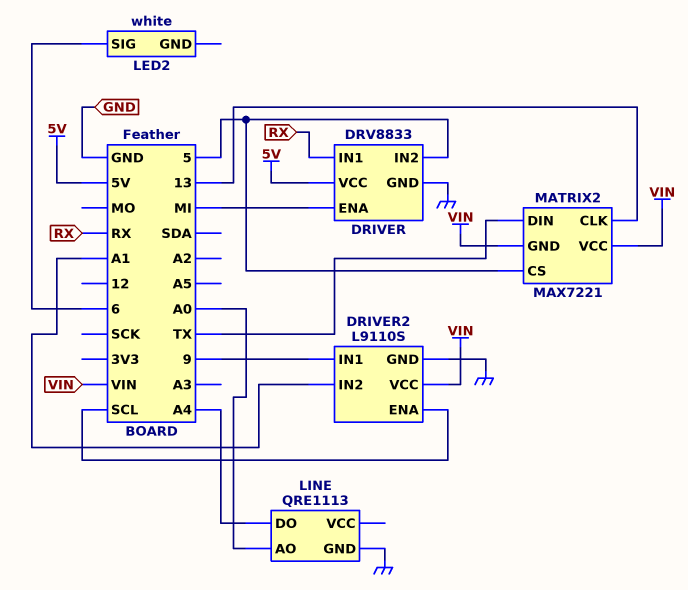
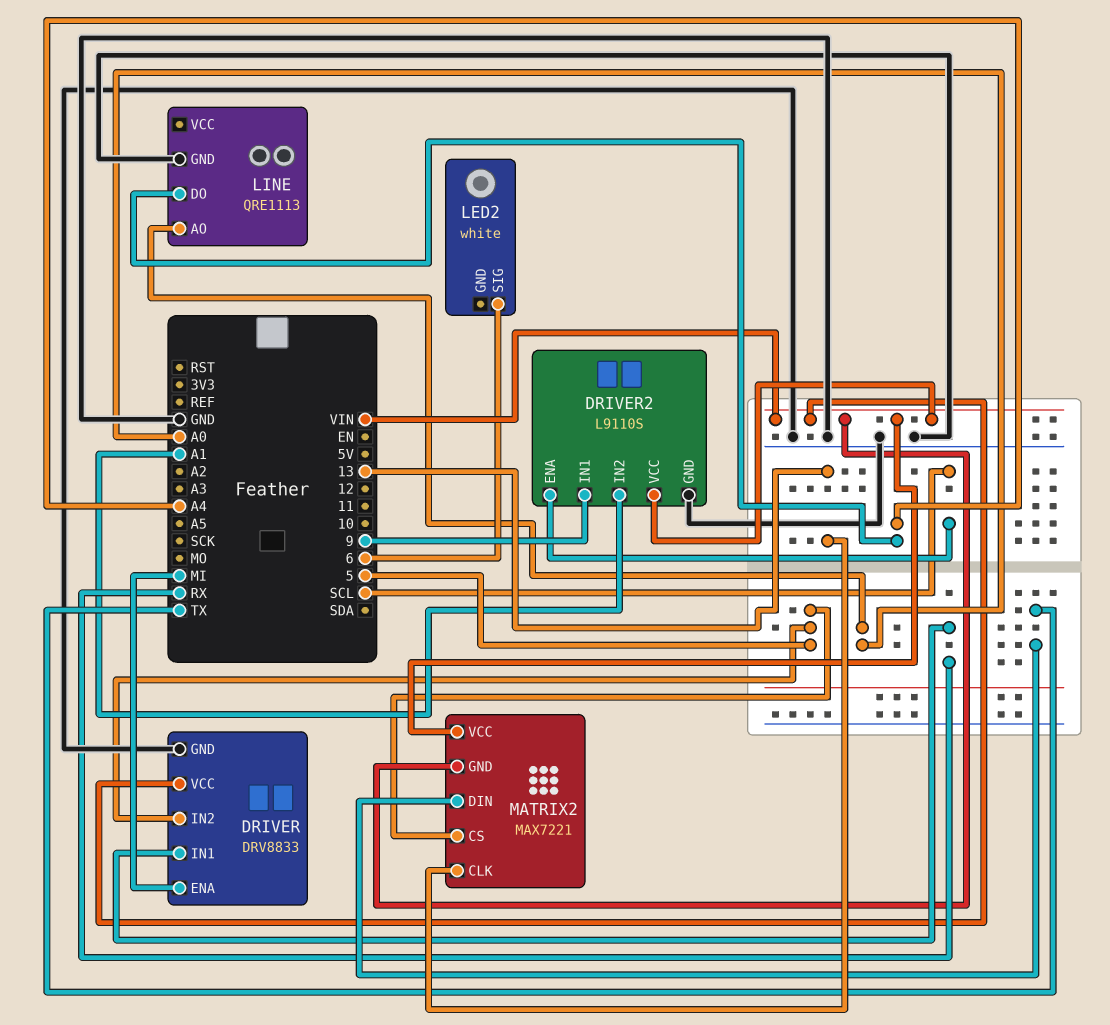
DRIVER pin VCC: 5V -> VIN

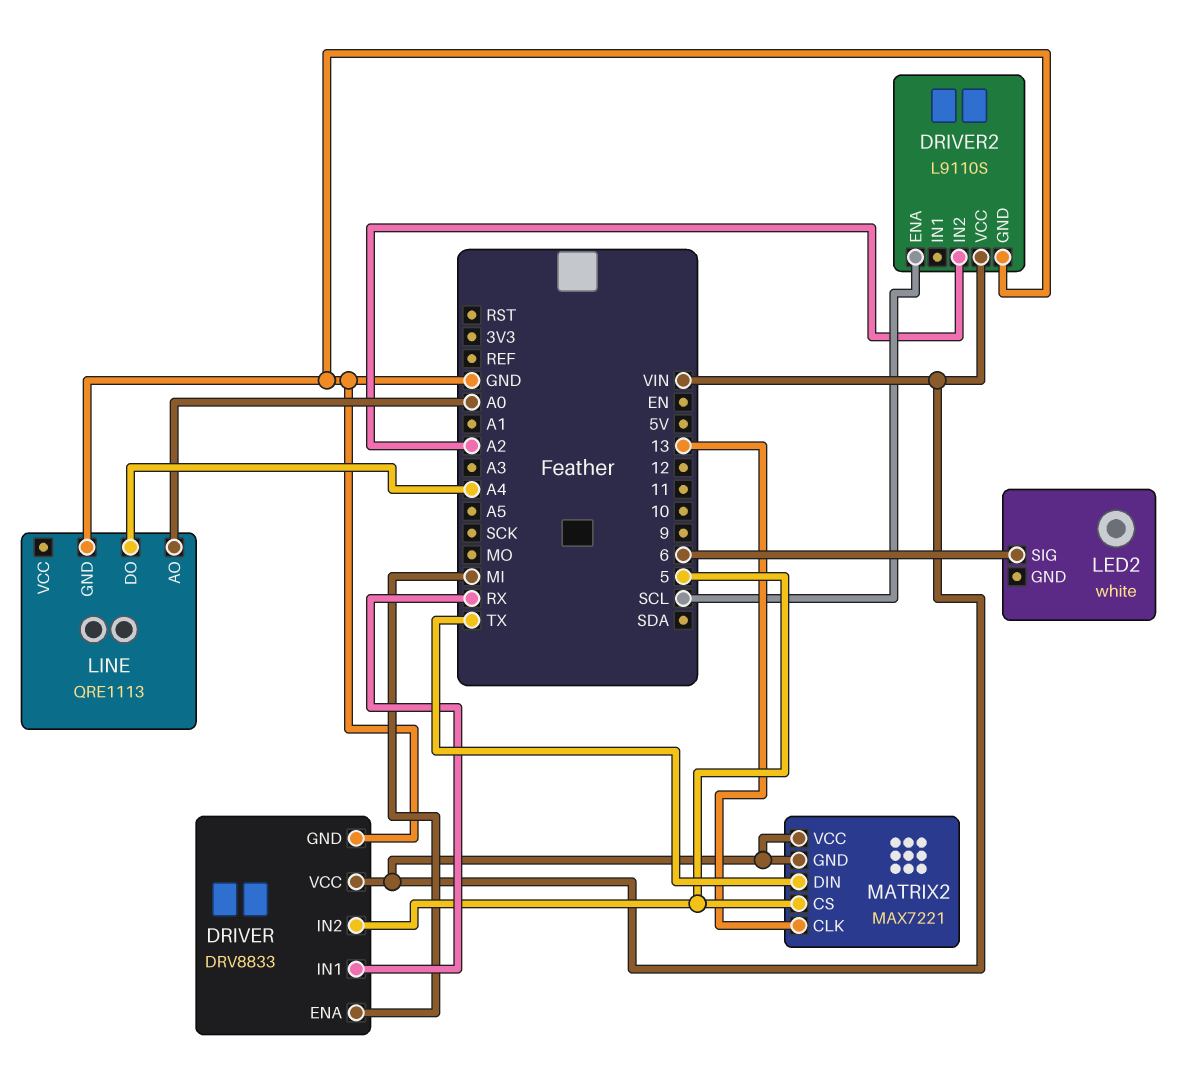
DRIVER2 pin IN1: 9 -> none
DRIVER2 pin IN2: A1 -> A2

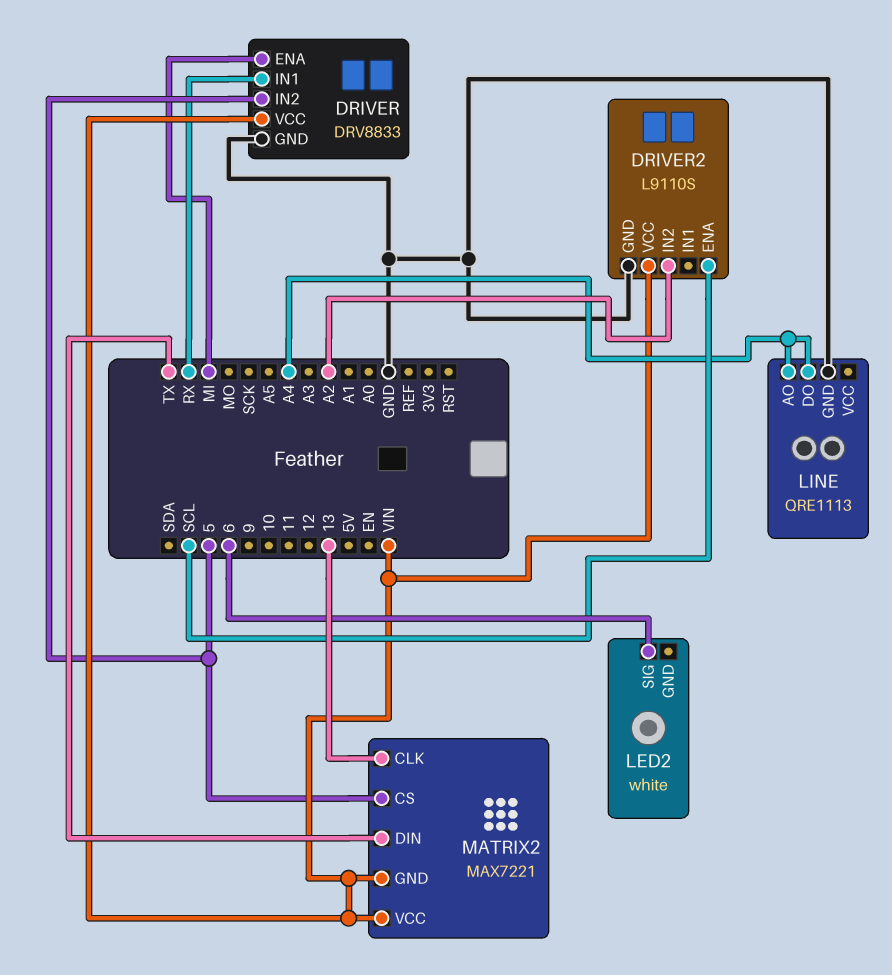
LINE pin AO: A0 -> A4

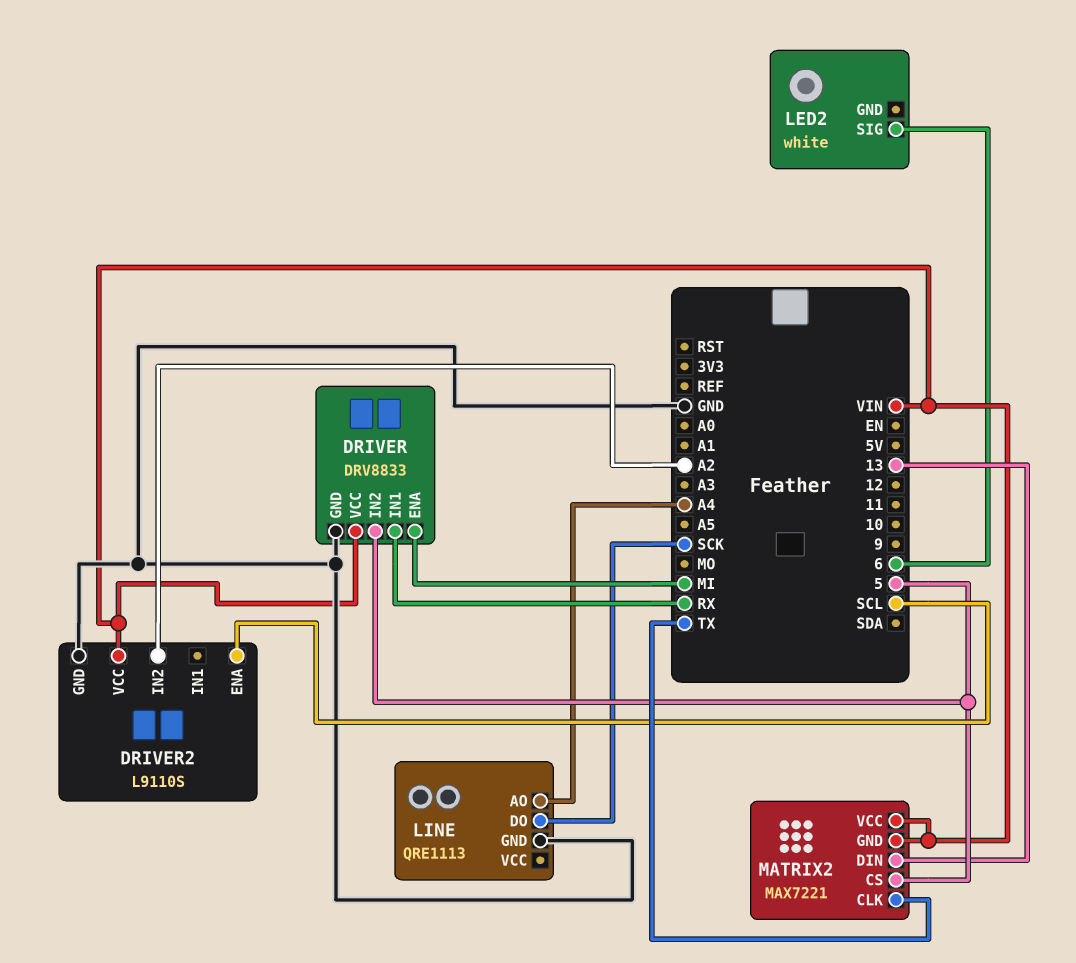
LINE pin DO: A4 -> SCK
MATRIX2 pin CLK: 13 -> TX
MATRIX2 pin DIN: TX -> 13

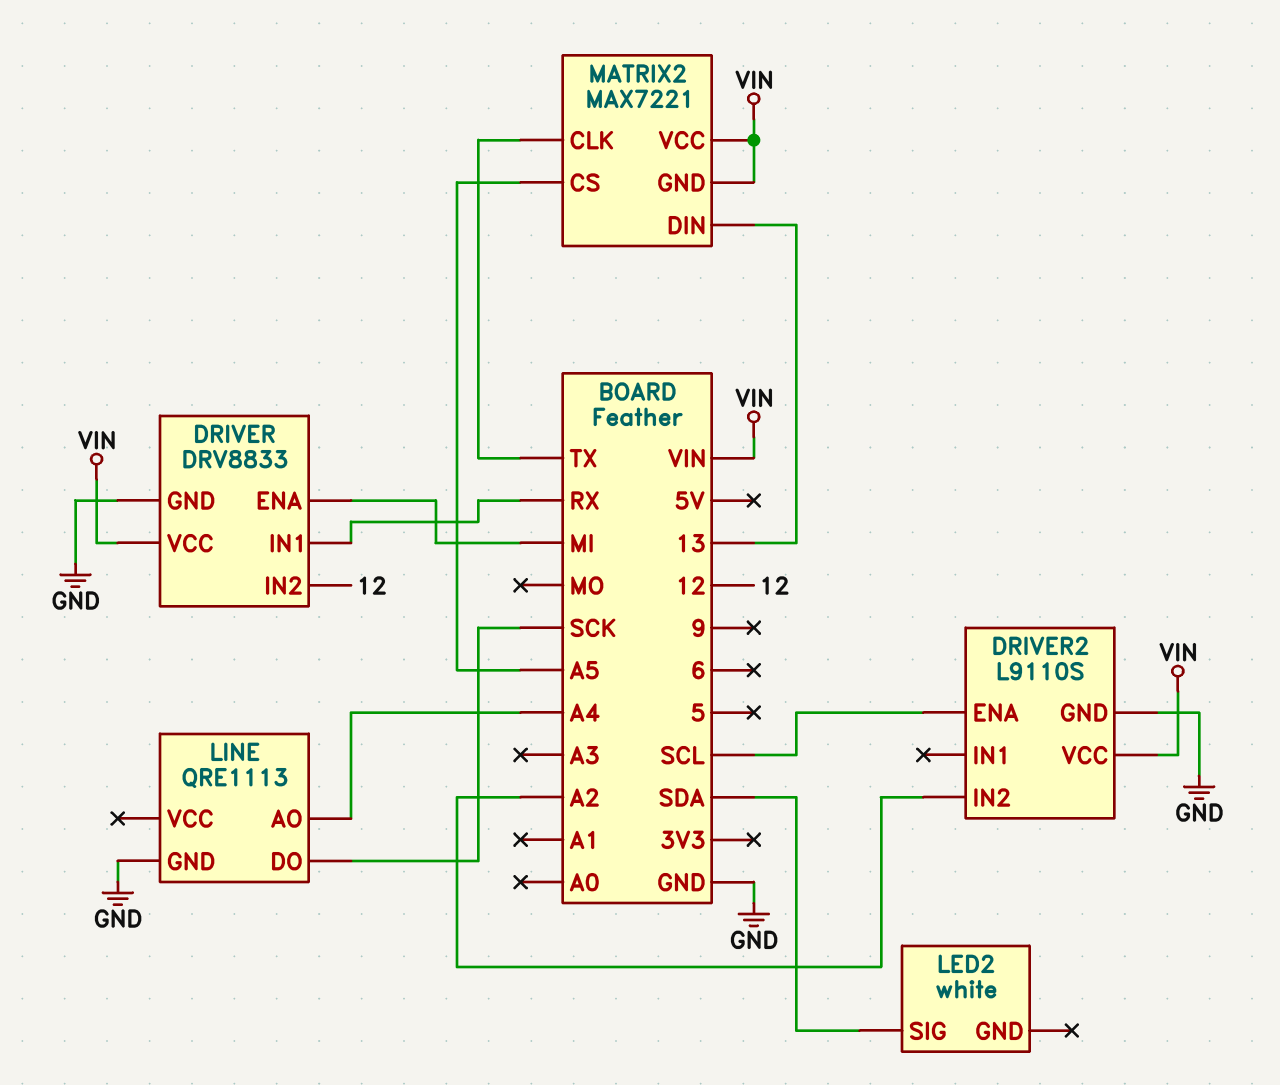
DRIVER pin IN2: 5 -> 12
LED2 pin SIG: 6 -> SDA
MATRIX2 pin CS: 5 -> A5

